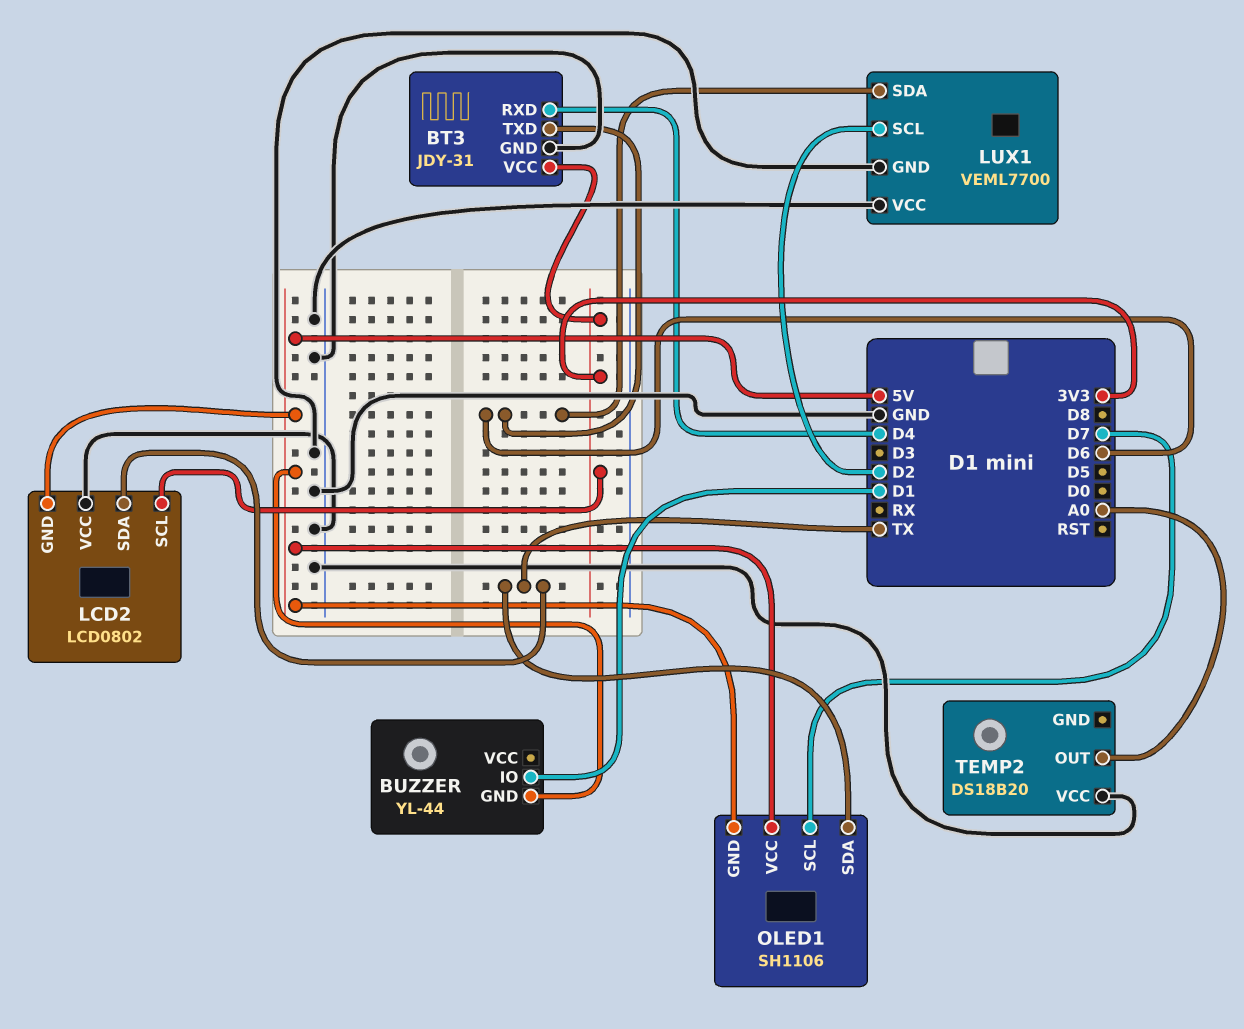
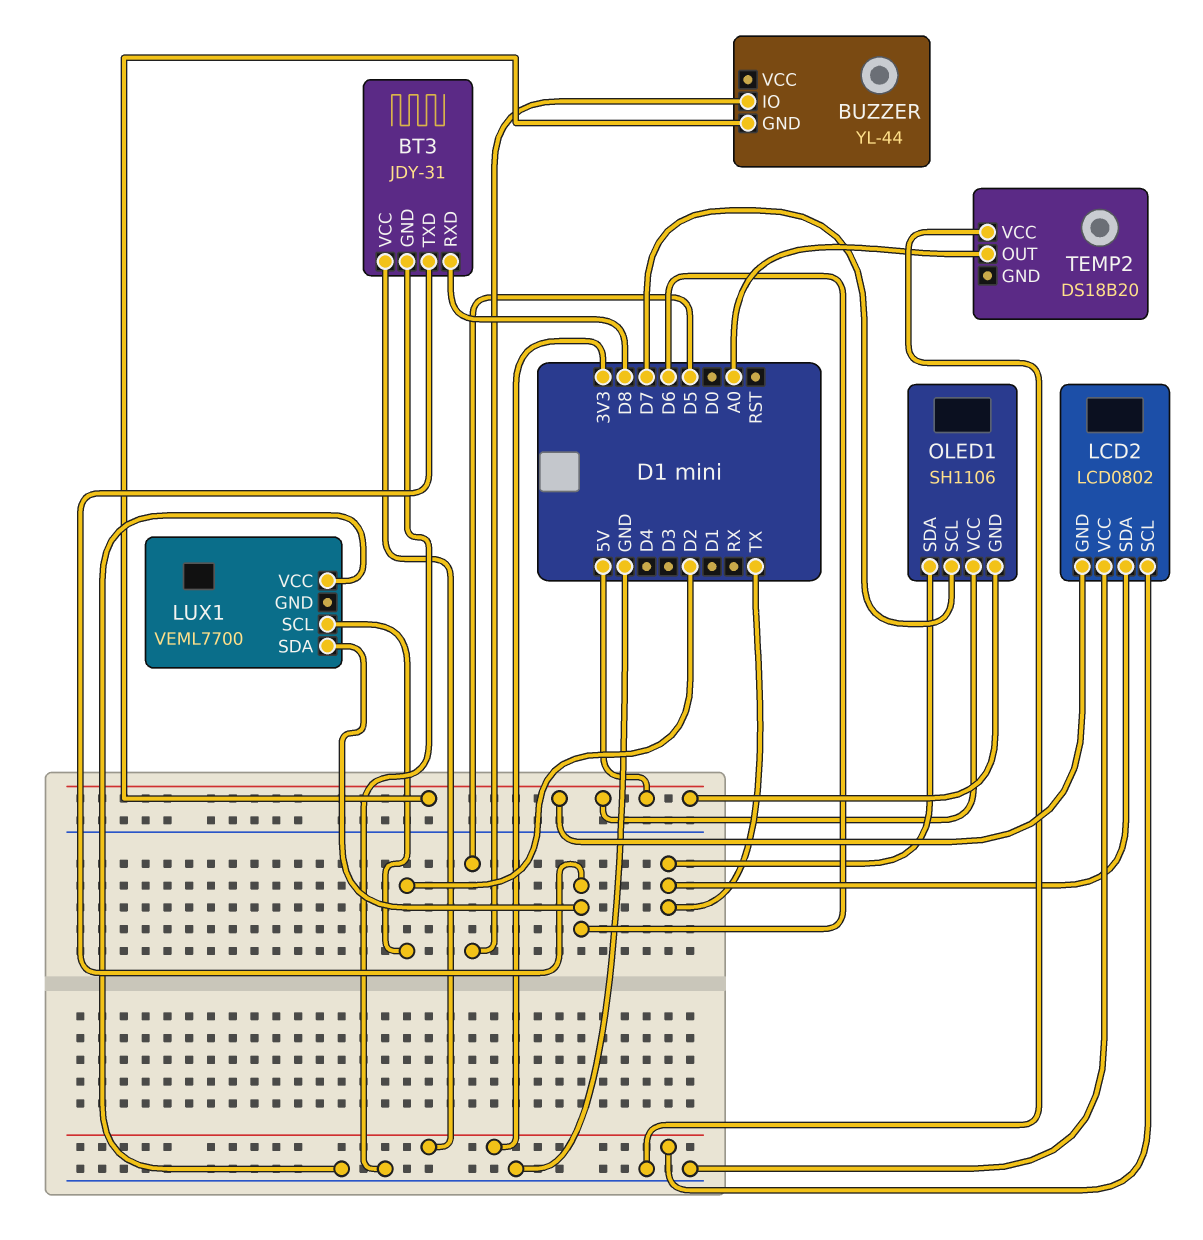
BT3 pin RXD: D4 -> D8
BUZZER pin IO: D1 -> D5
LUX1 pin GND: GND -> none

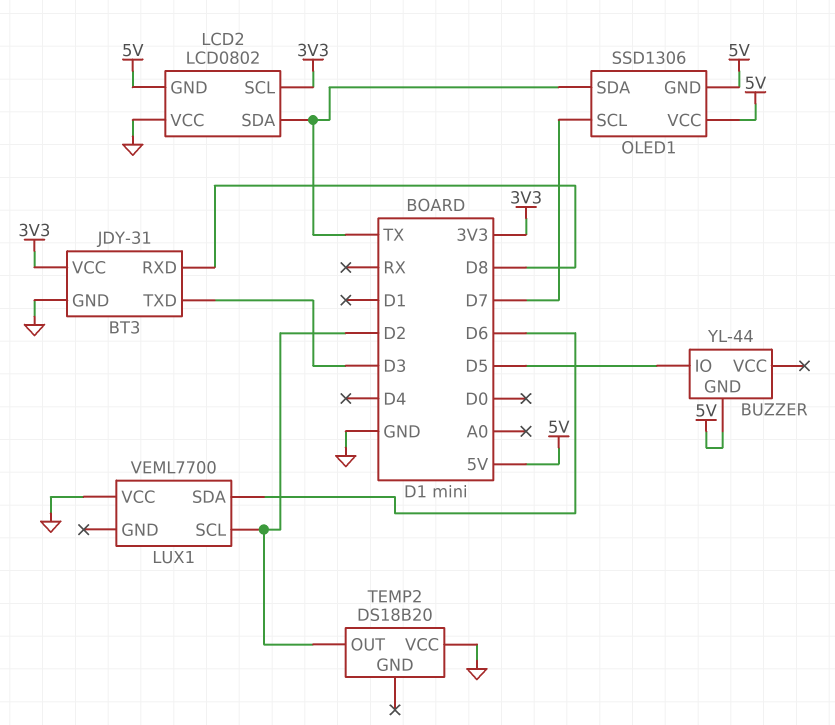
BT3 pin TXD: D6 -> D3
OLED1: SH1106 -> SSD1306
TEMP2 pin OUT: A0 -> D2

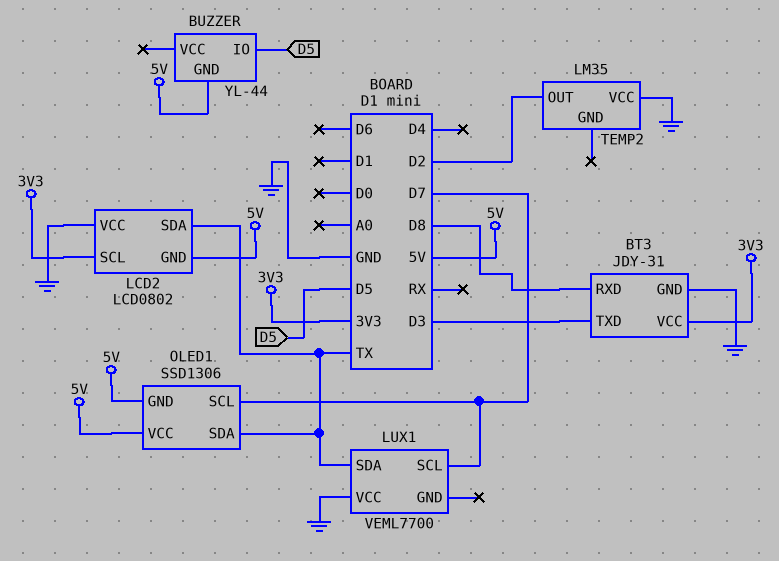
LUX1 pin SCL: D2 -> D7
LUX1 pin SDA: D6 -> TX
TEMP2: DS18B20 -> LM35

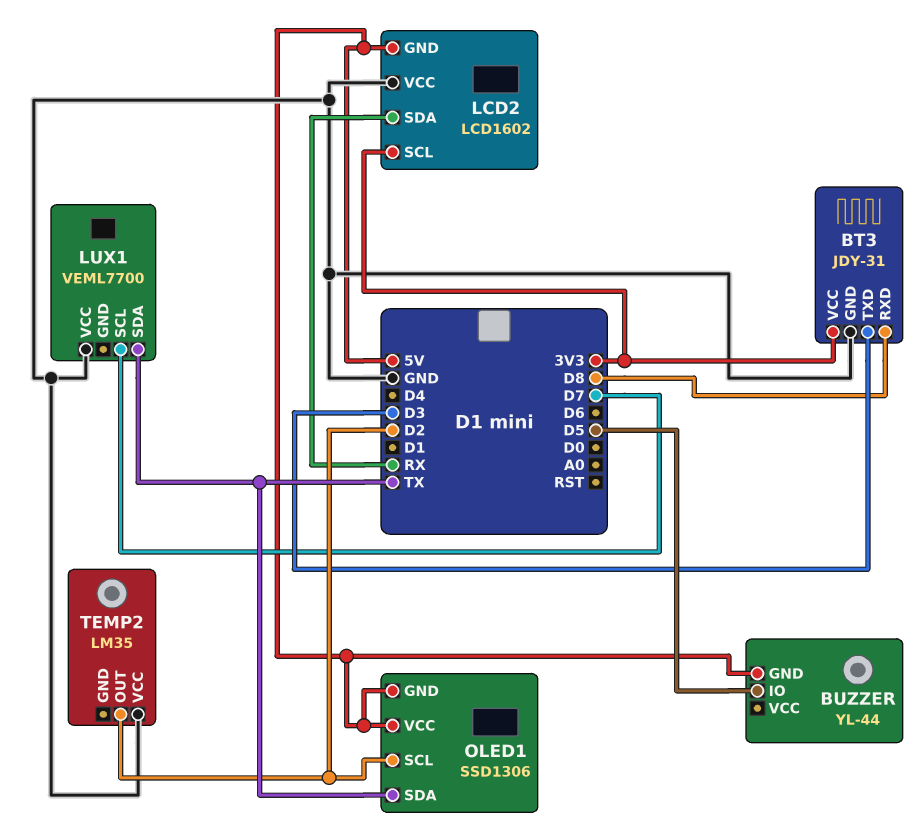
LCD2: LCD0802 -> LCD1602
LCD2 pin SDA: TX -> RX
OLED1 pin SCL: D7 -> D2

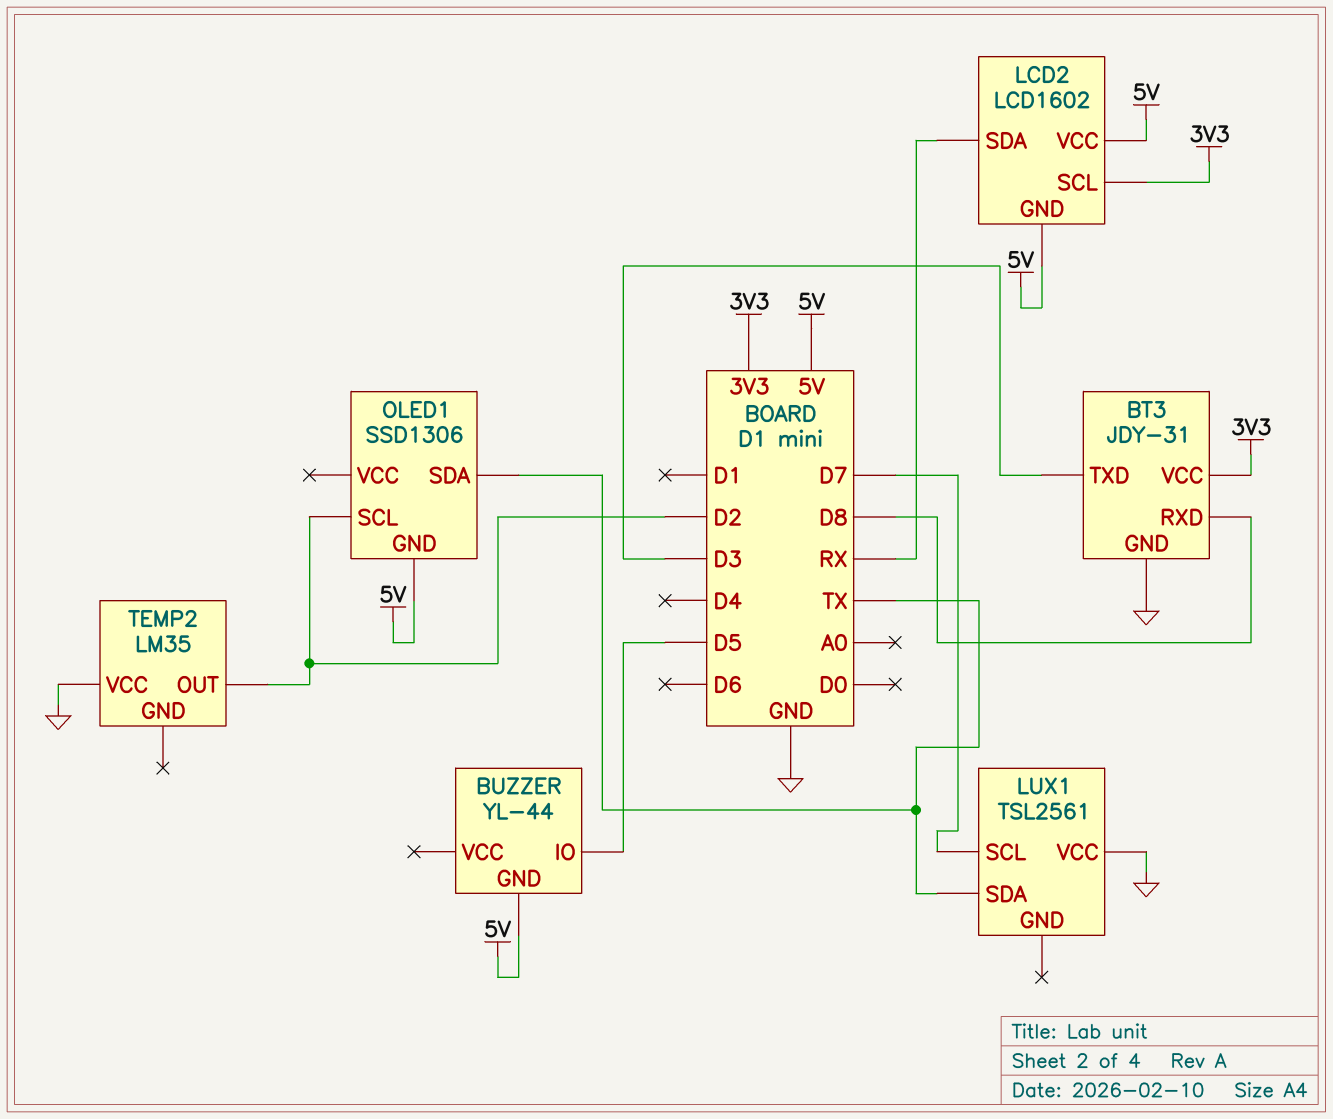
LCD2 pin VCC: GND -> 5V
LUX1: VEML7700 -> TSL2561
OLED1 pin VCC: 5V -> none

